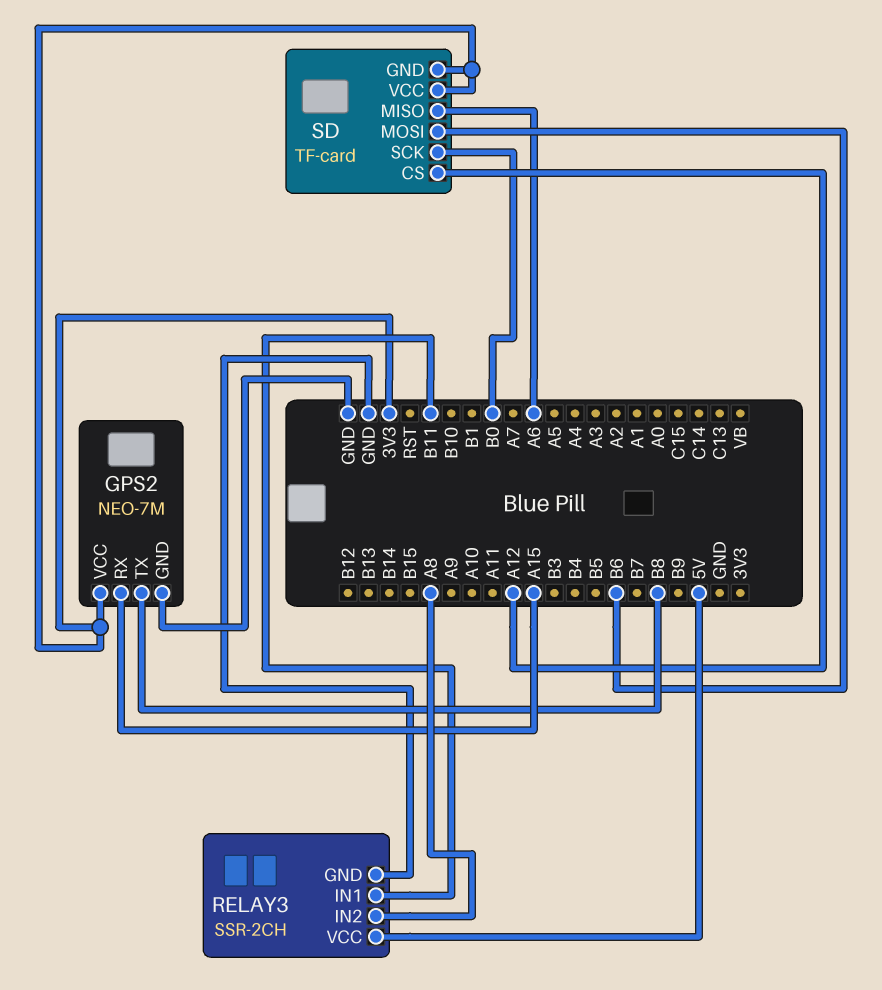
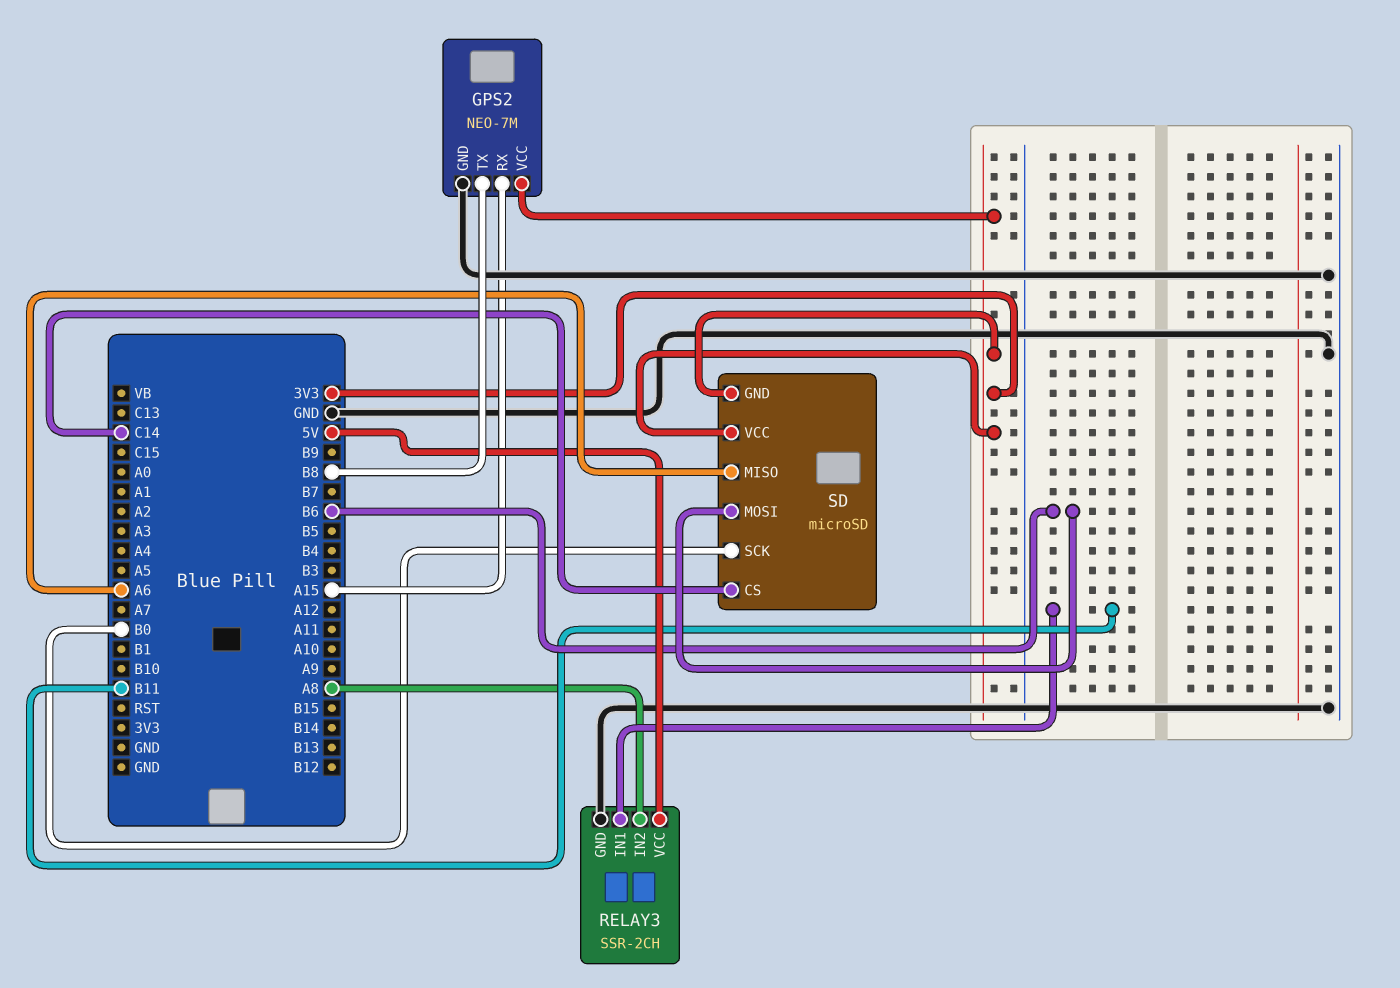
SD: TF-card -> microSD
SD pin CS: A12 -> C14

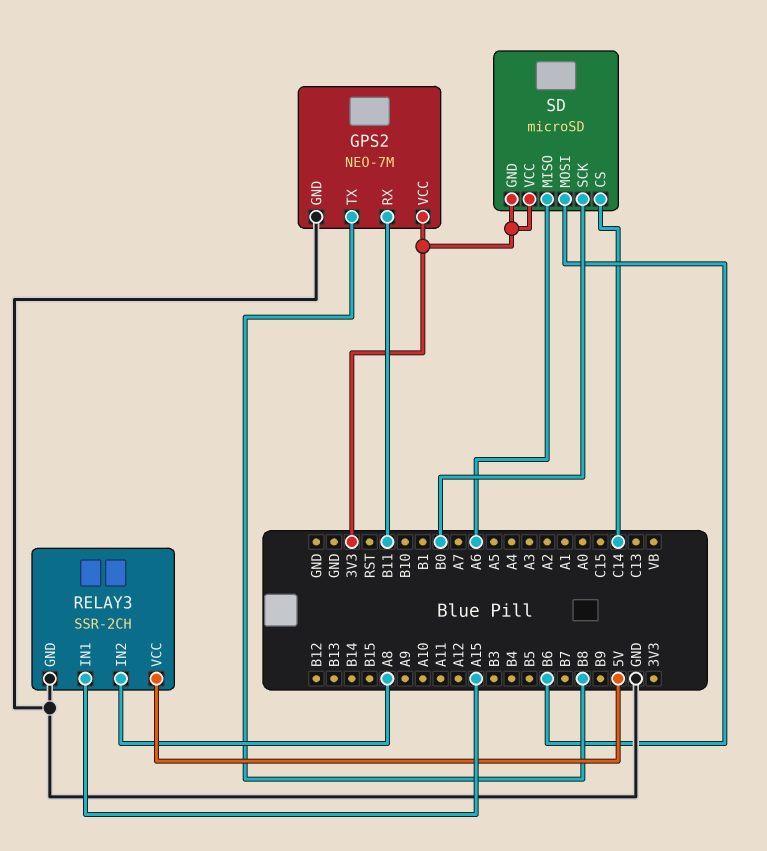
GPS2 pin RX: A15 -> B11
RELAY3 pin IN1: B11 -> A15

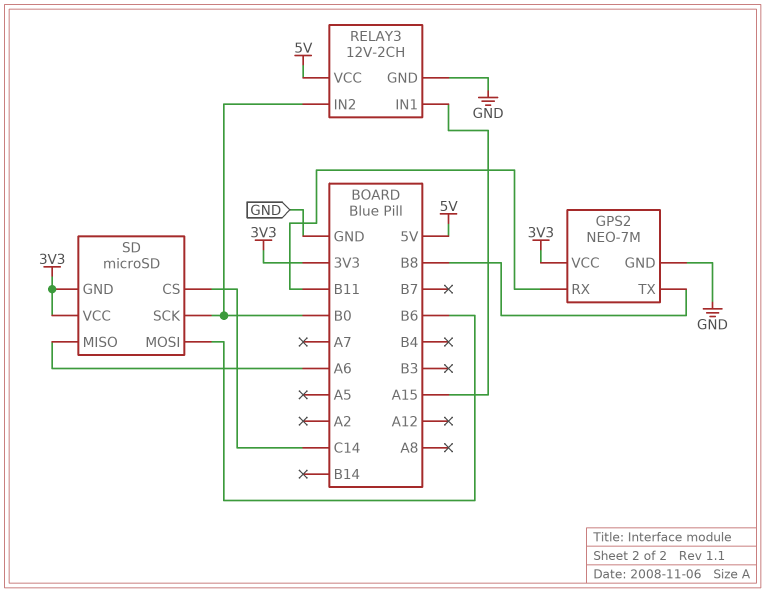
RELAY3: SSR-2CH -> 12V-2CH
RELAY3 pin IN2: A8 -> B0

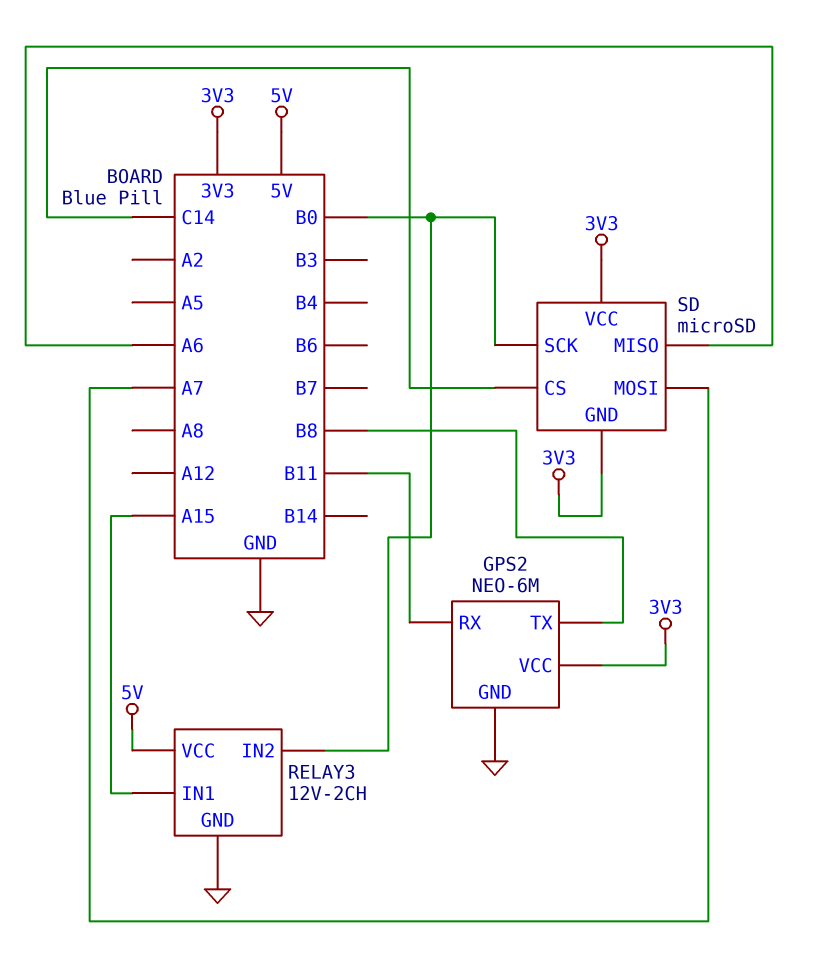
GPS2: NEO-7M -> NEO-6M
SD pin MOSI: B6 -> A7

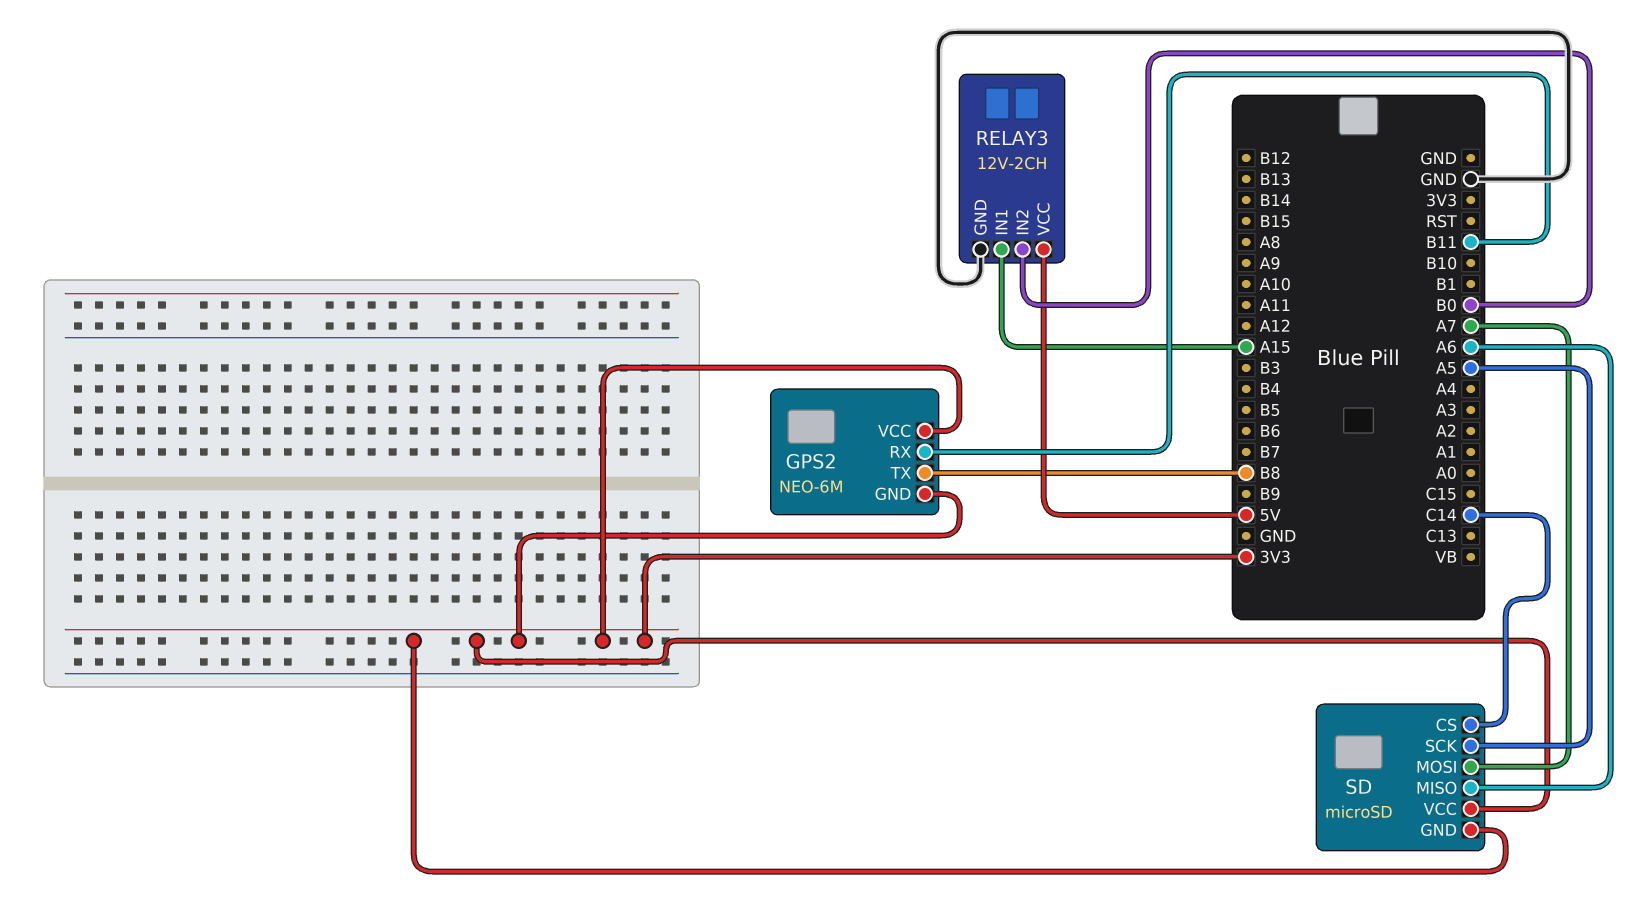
GPS2 pin GND: GND -> 3V3
SD pin SCK: B0 -> A5

